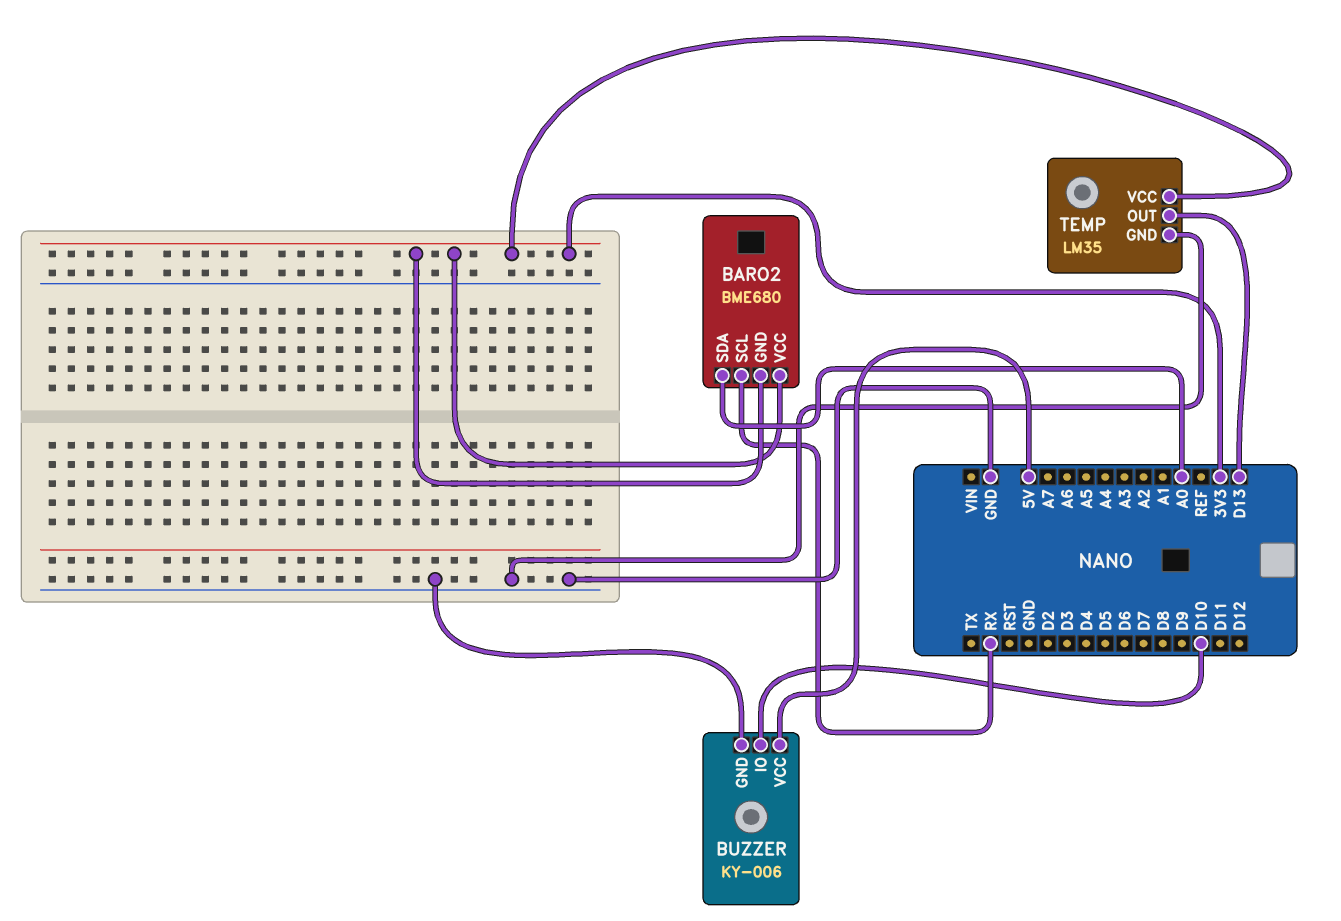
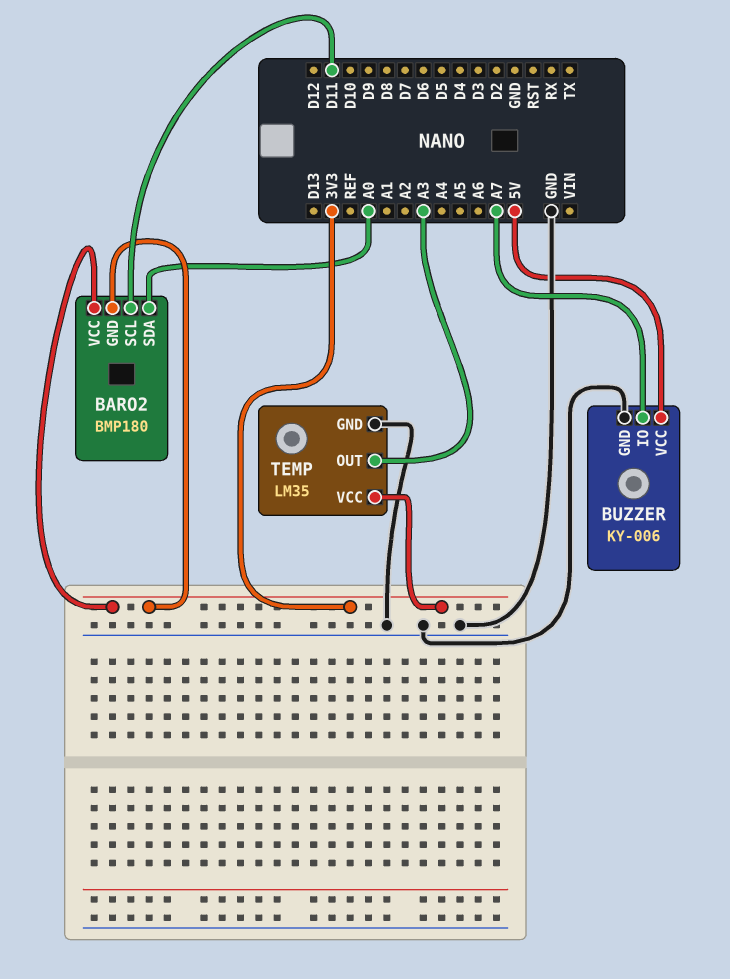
BARO2: BME680 -> BMP180
BARO2 pin SCL: RX -> D11
BUZZER pin IO: D10 -> A7
TEMP pin OUT: D13 -> A3

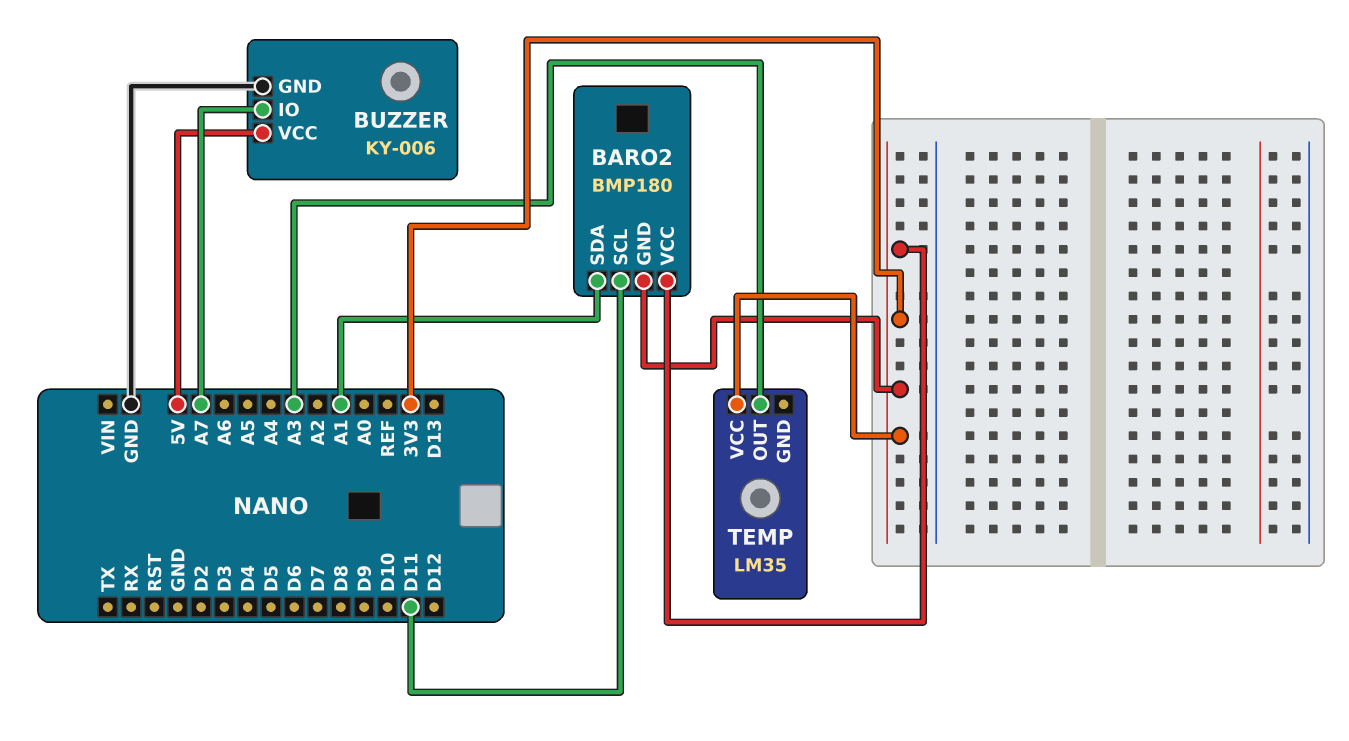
BARO2 pin SDA: A0 -> A1
TEMP pin GND: GND -> none

